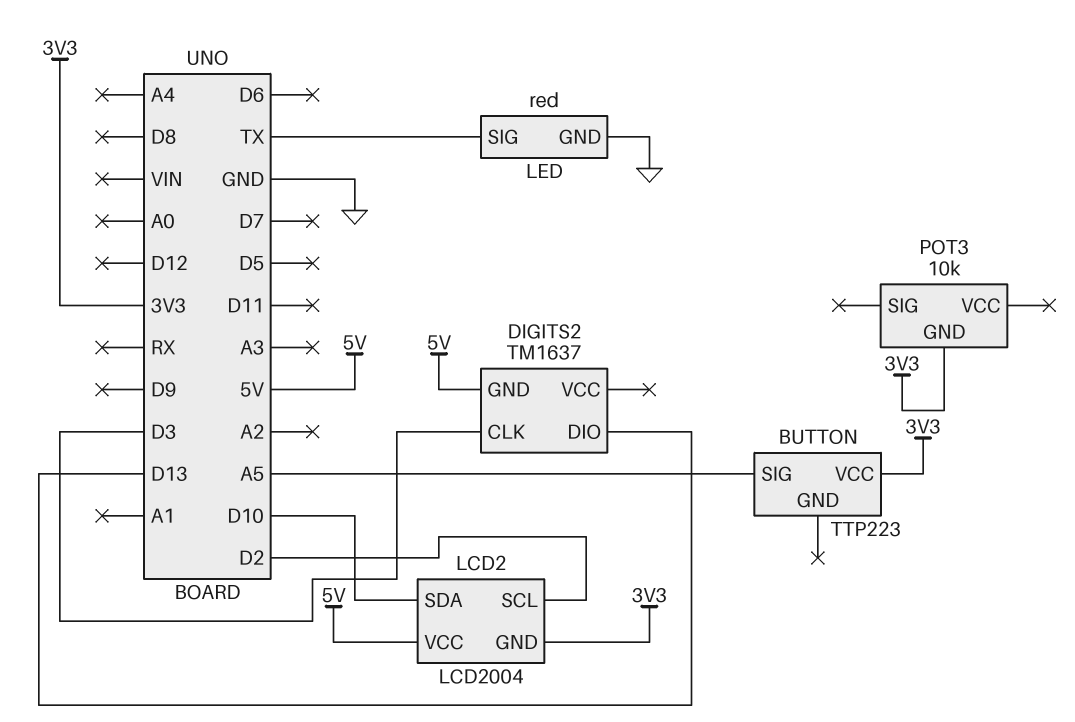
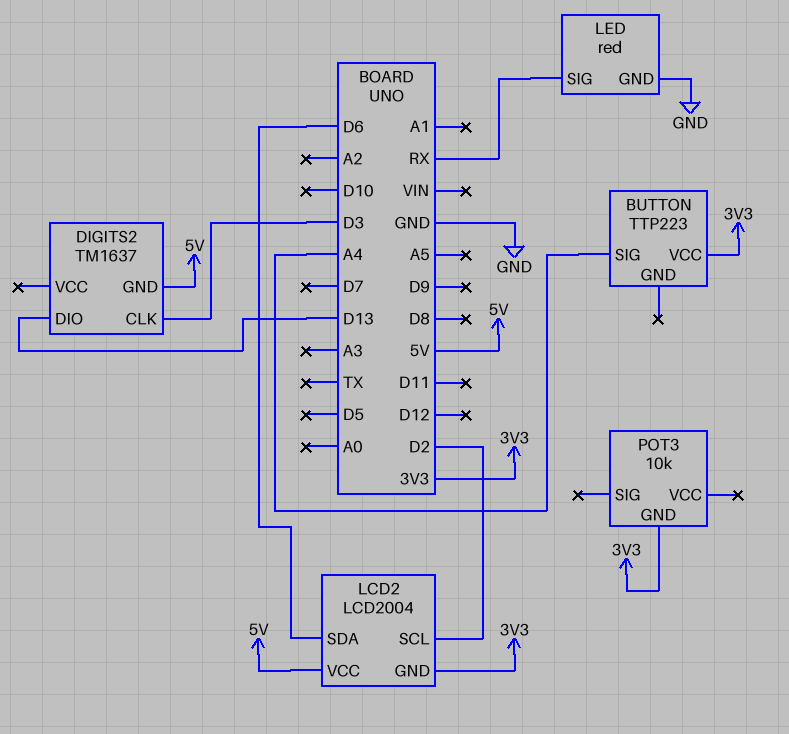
BUTTON pin SIG: A5 -> A4
LCD2 pin SDA: D10 -> D6
LED pin SIG: TX -> RX

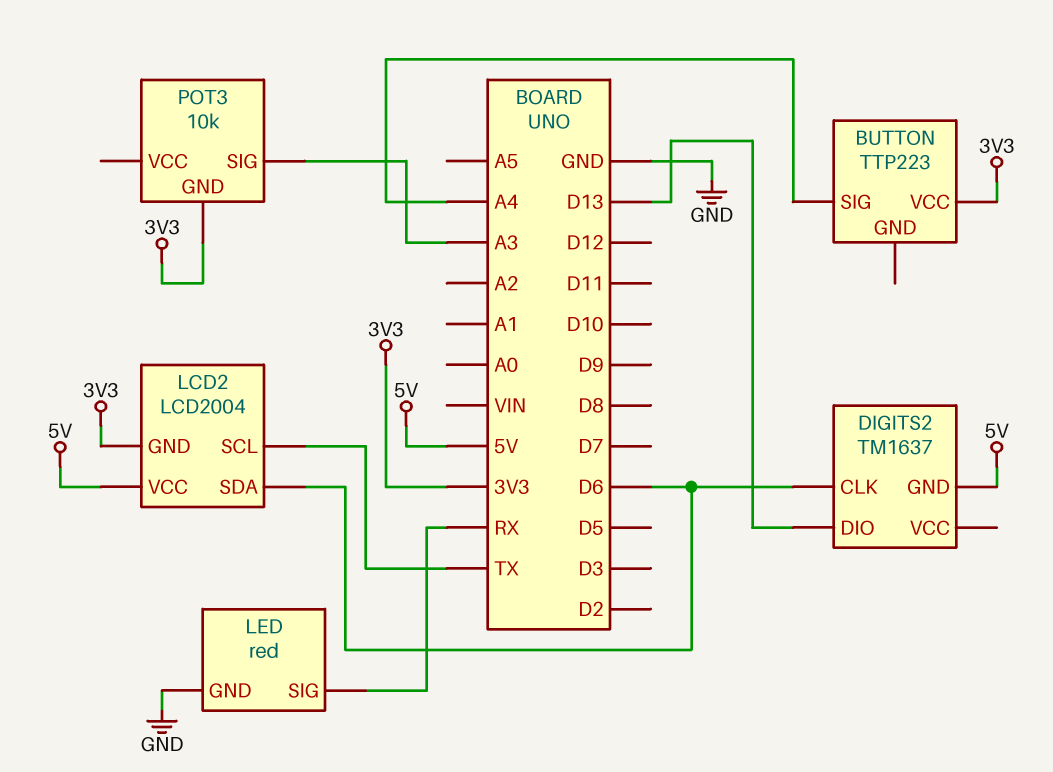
DIGITS2 pin CLK: D3 -> D6
LCD2 pin SCL: D2 -> TX
POT3 pin SIG: none -> A3

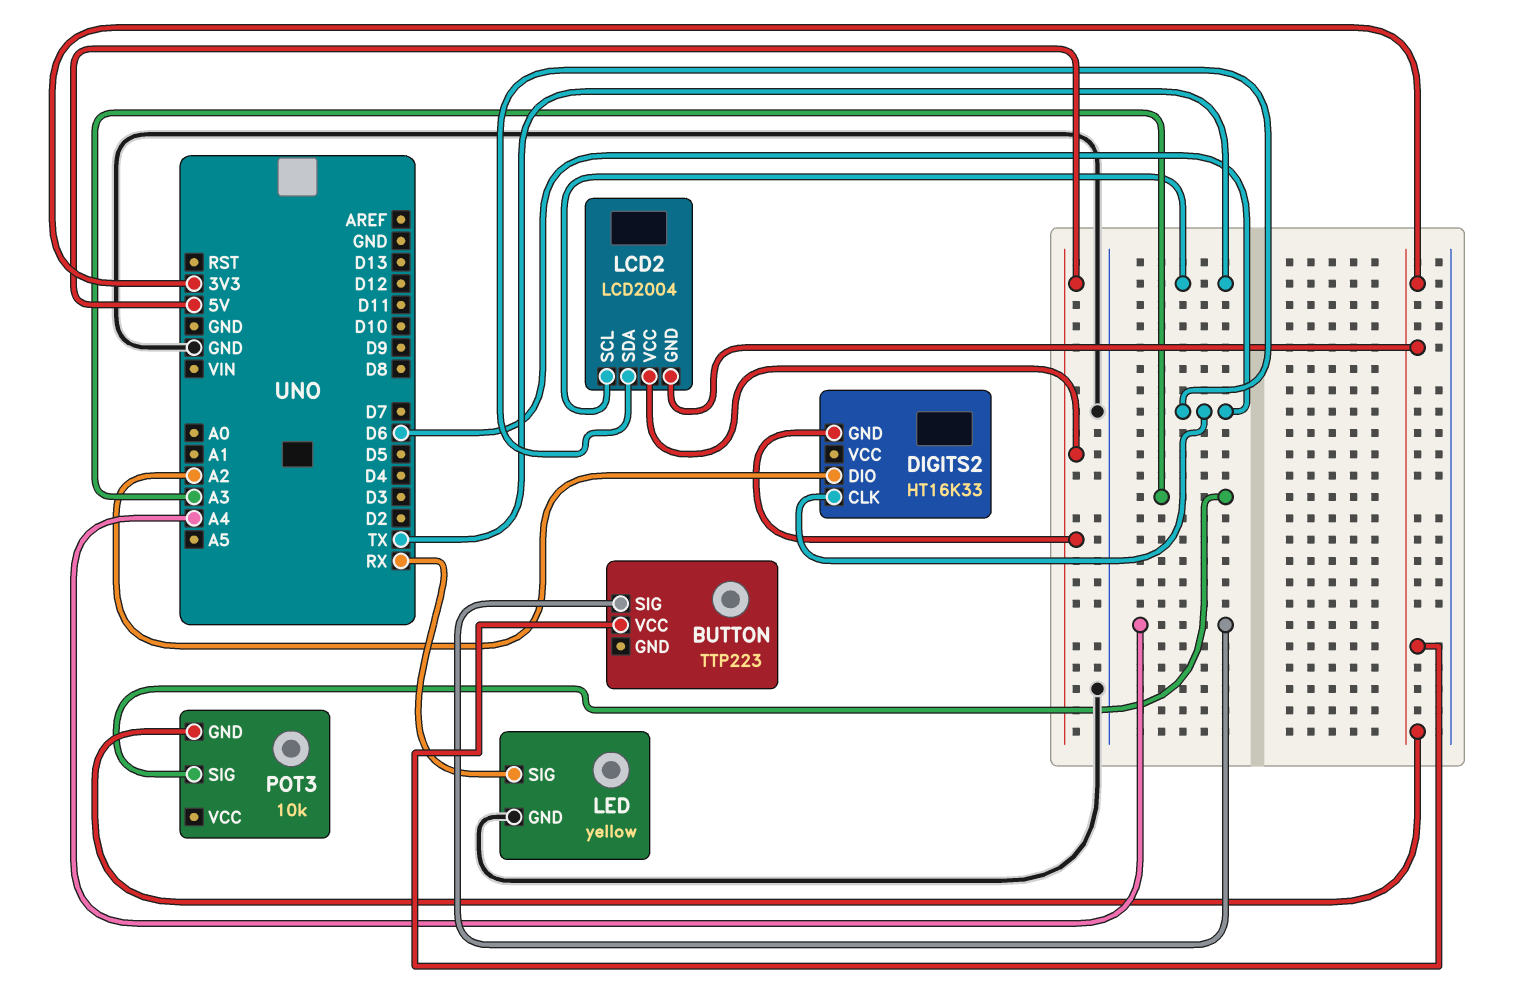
DIGITS2: TM1637 -> HT16K33
DIGITS2 pin DIO: D13 -> A2
LED: red -> yellow

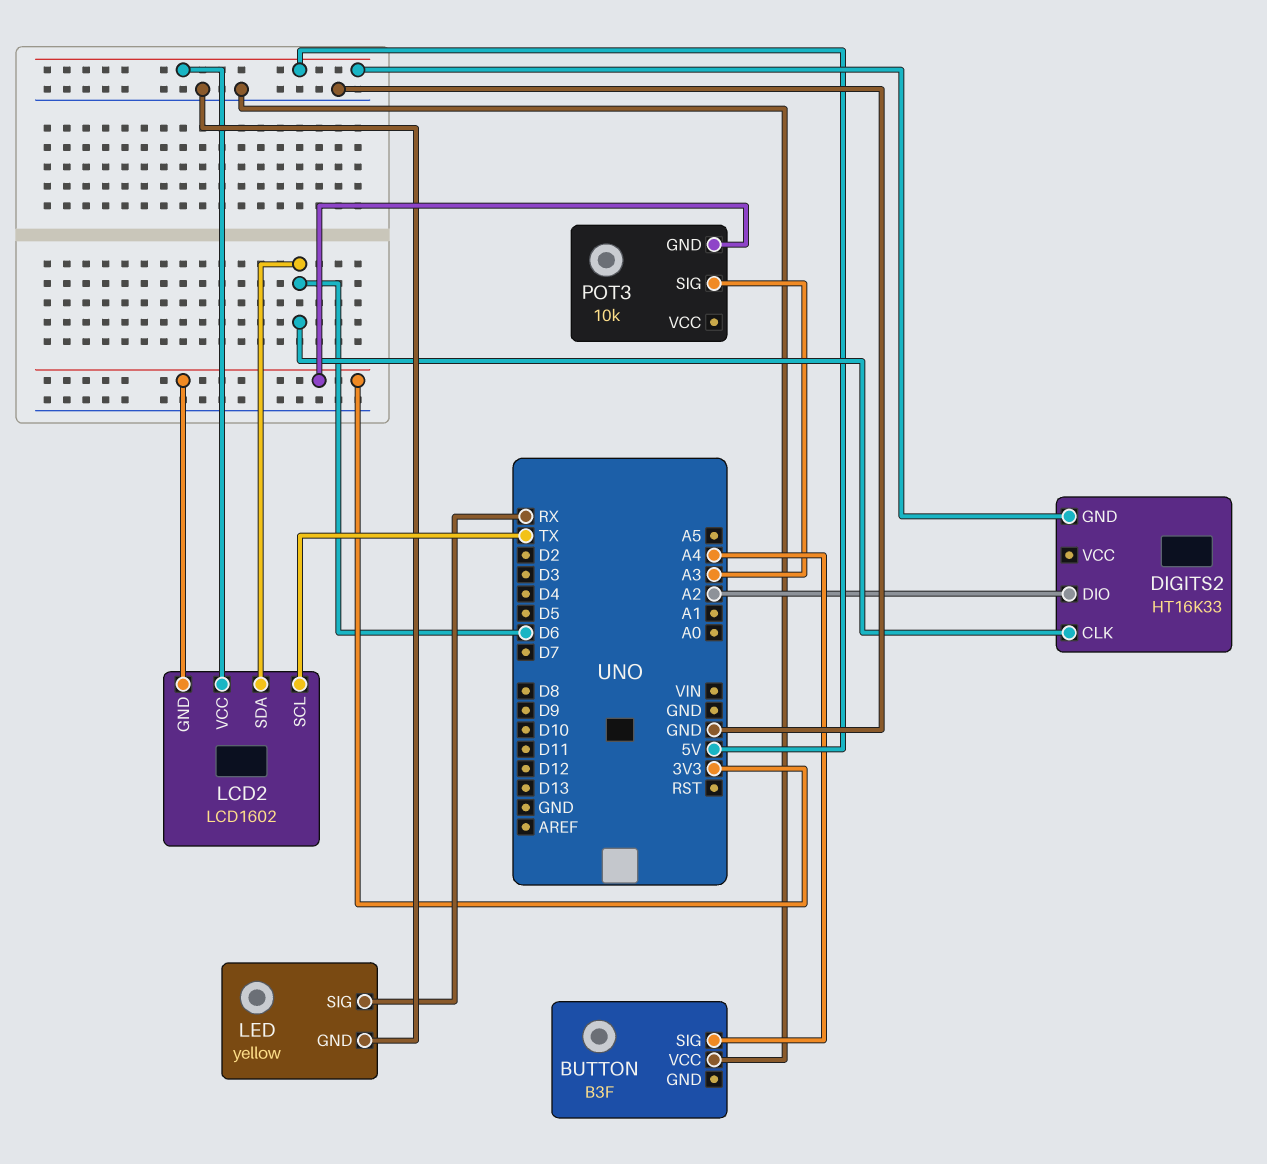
BUTTON: TTP223 -> B3F
BUTTON pin VCC: 3V3 -> GND
LCD2: LCD2004 -> LCD1602

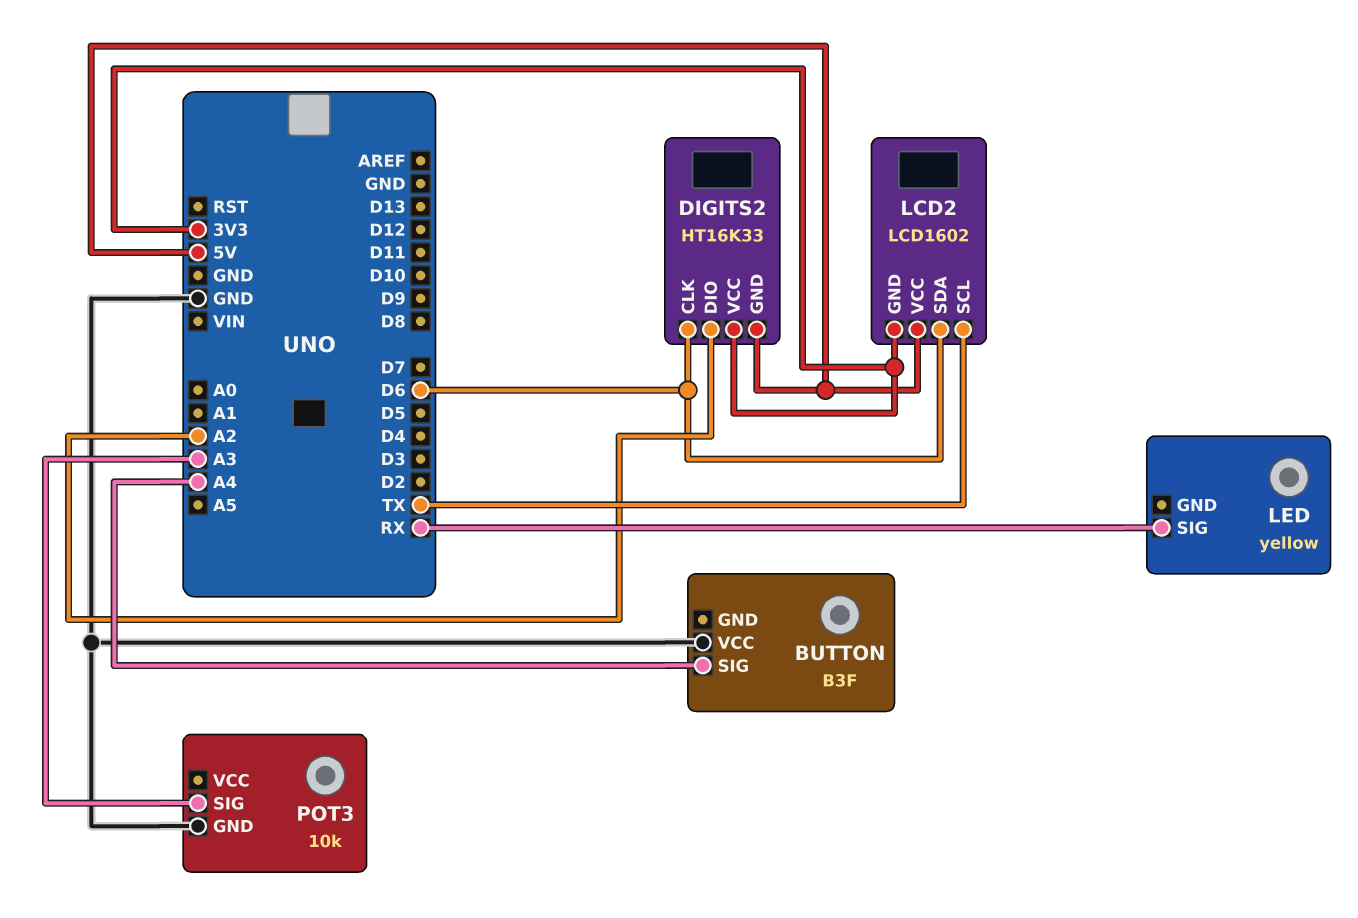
DIGITS2 pin VCC: none -> 3V3
LED pin GND: GND -> none
POT3 pin GND: 3V3 -> GND

